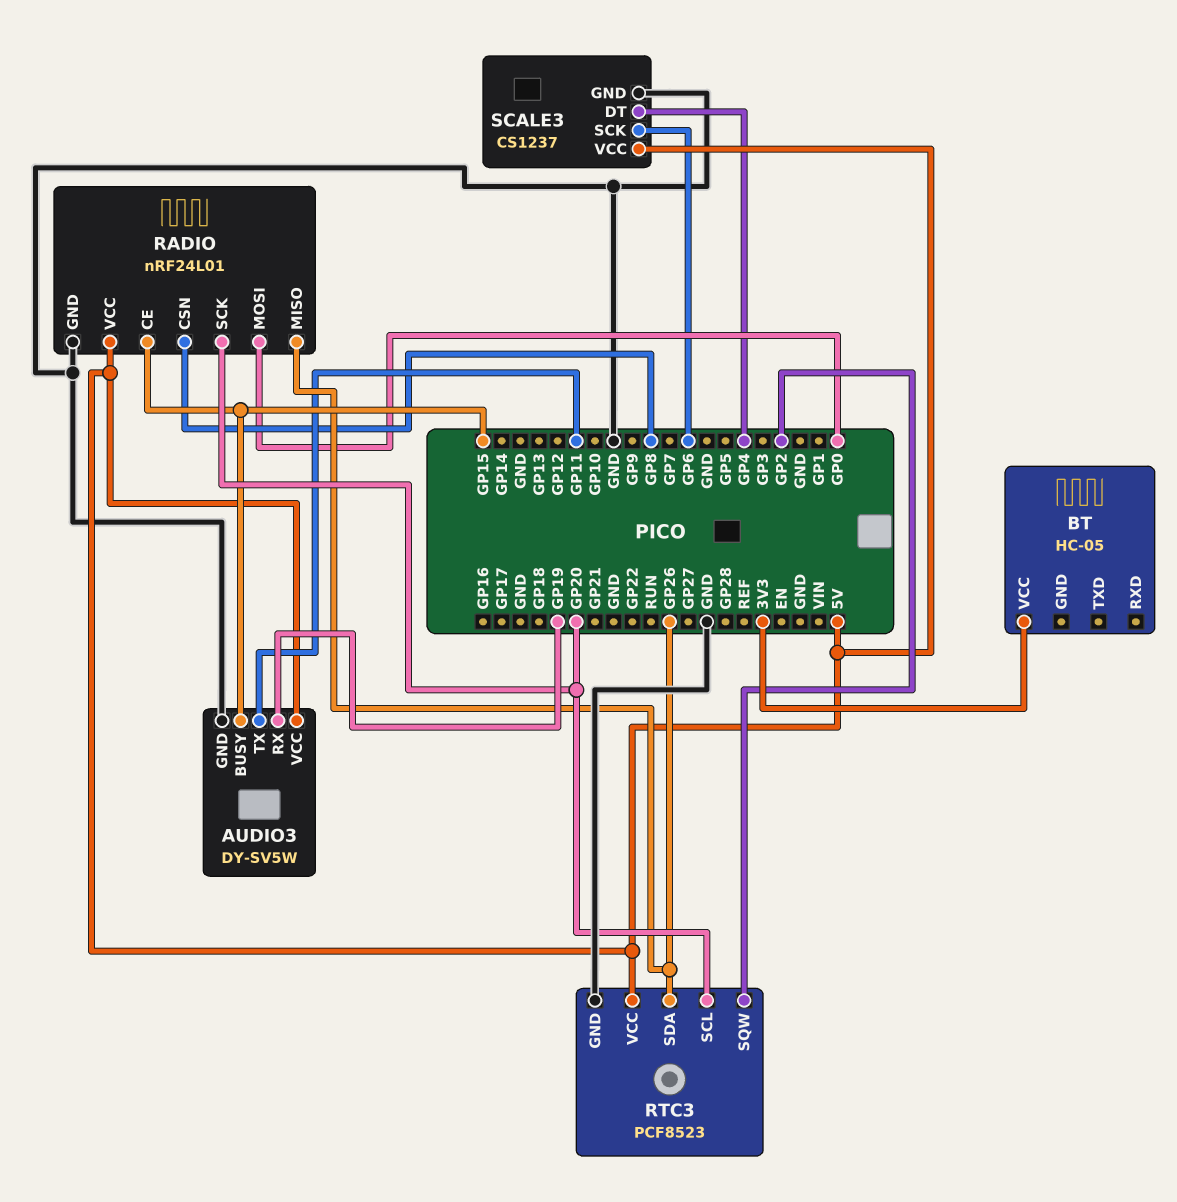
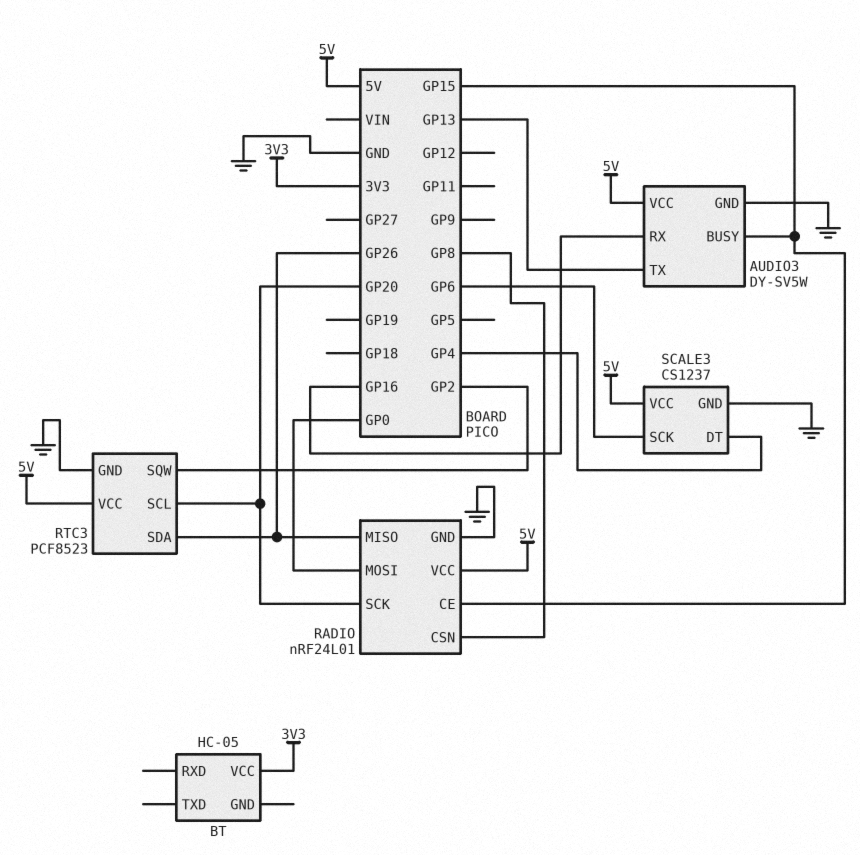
AUDIO3 pin RX: GP19 -> GP16
AUDIO3 pin TX: GP11 -> GP13

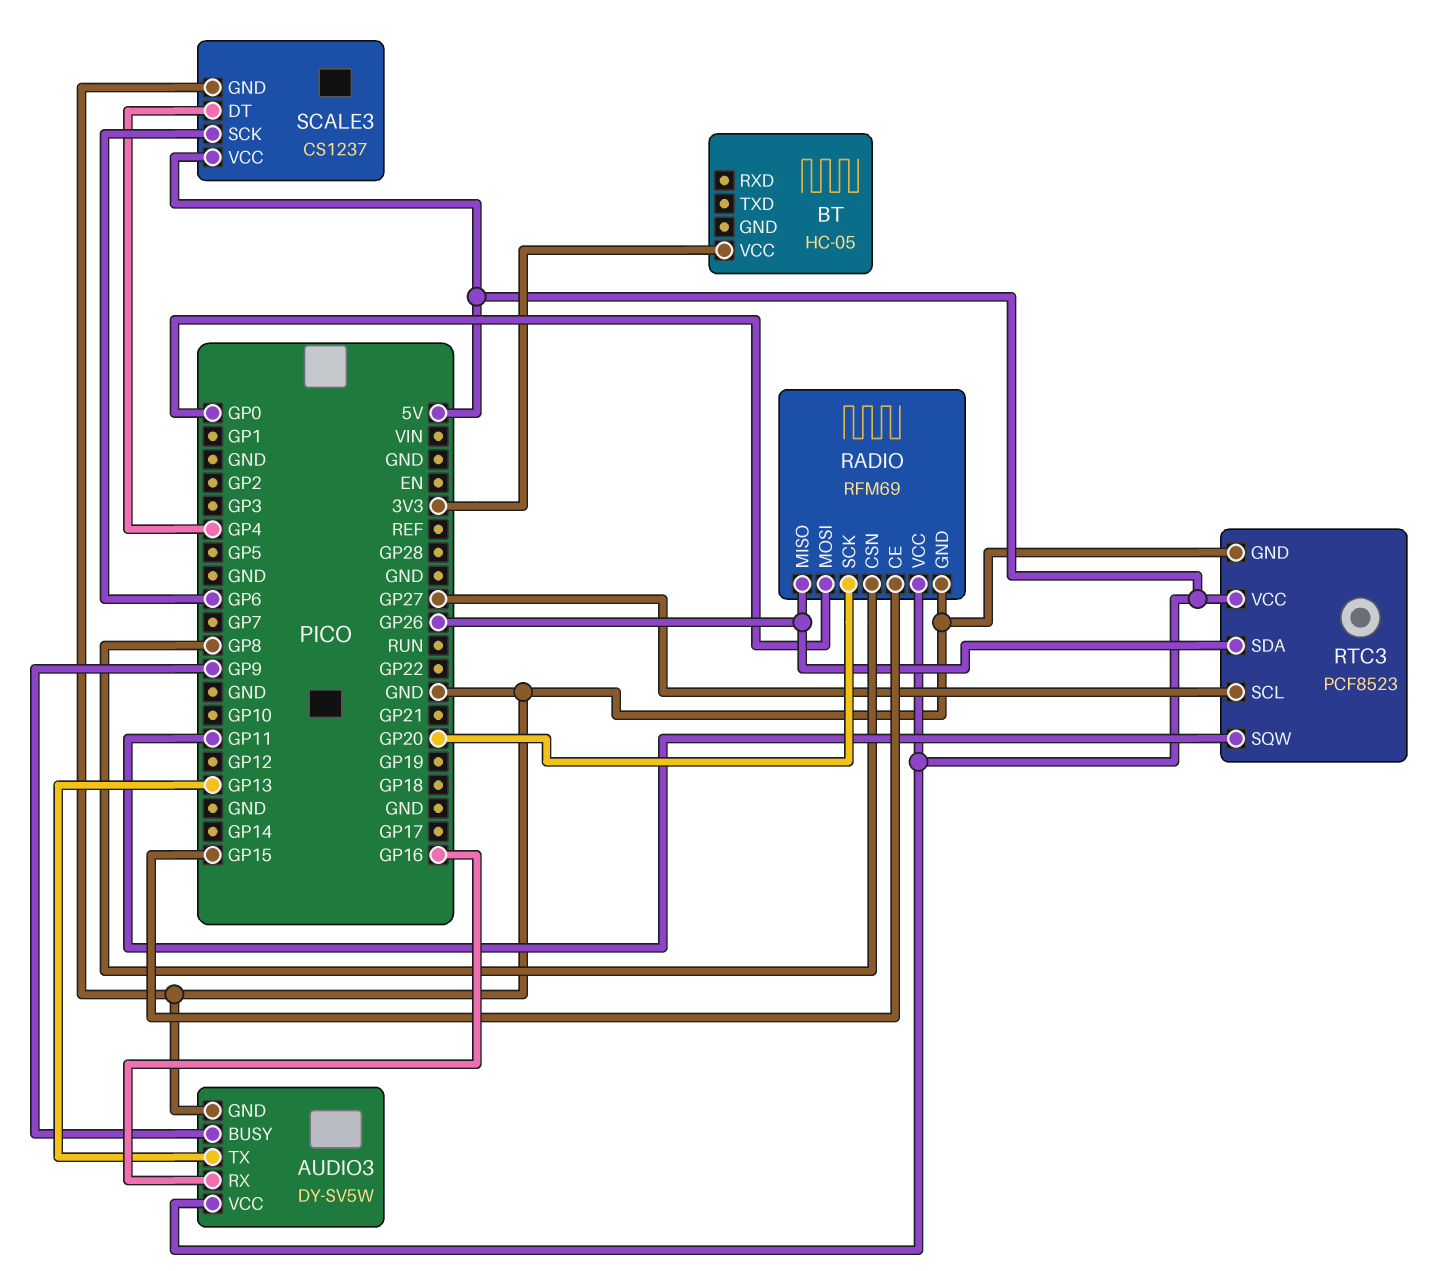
AUDIO3 pin BUSY: GP15 -> GP9
RADIO: nRF24L01 -> RFM69
RTC3 pin SCL: GP20 -> GP27
RTC3 pin SQW: GP2 -> GP11

